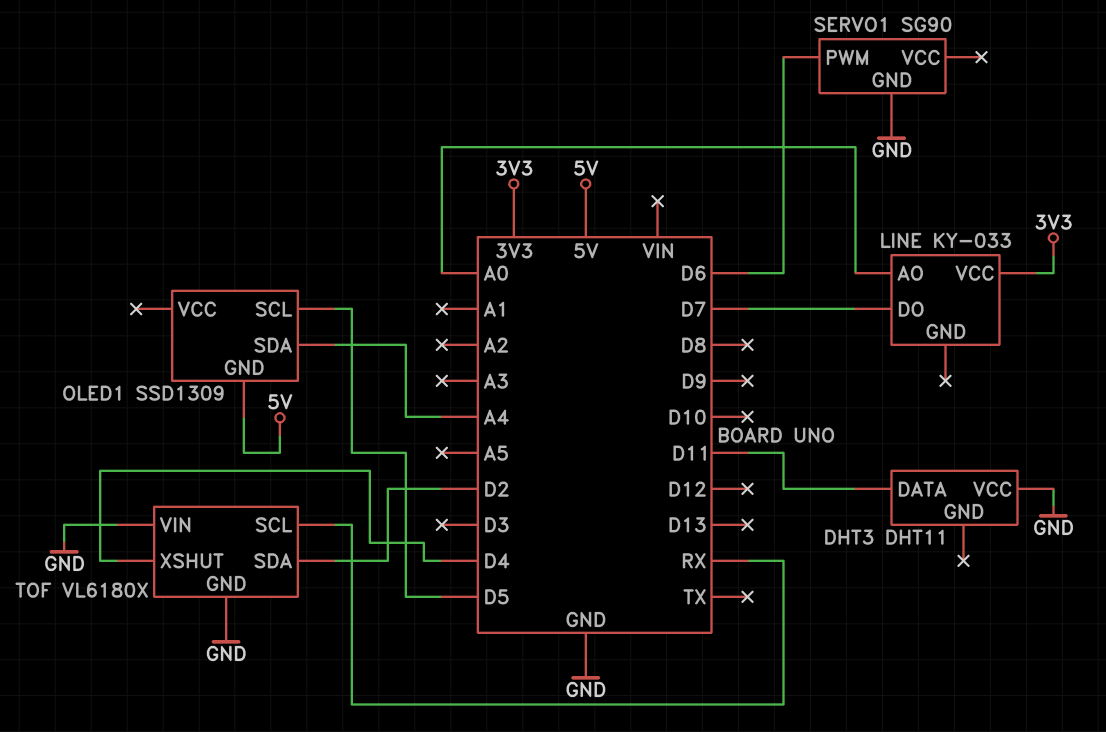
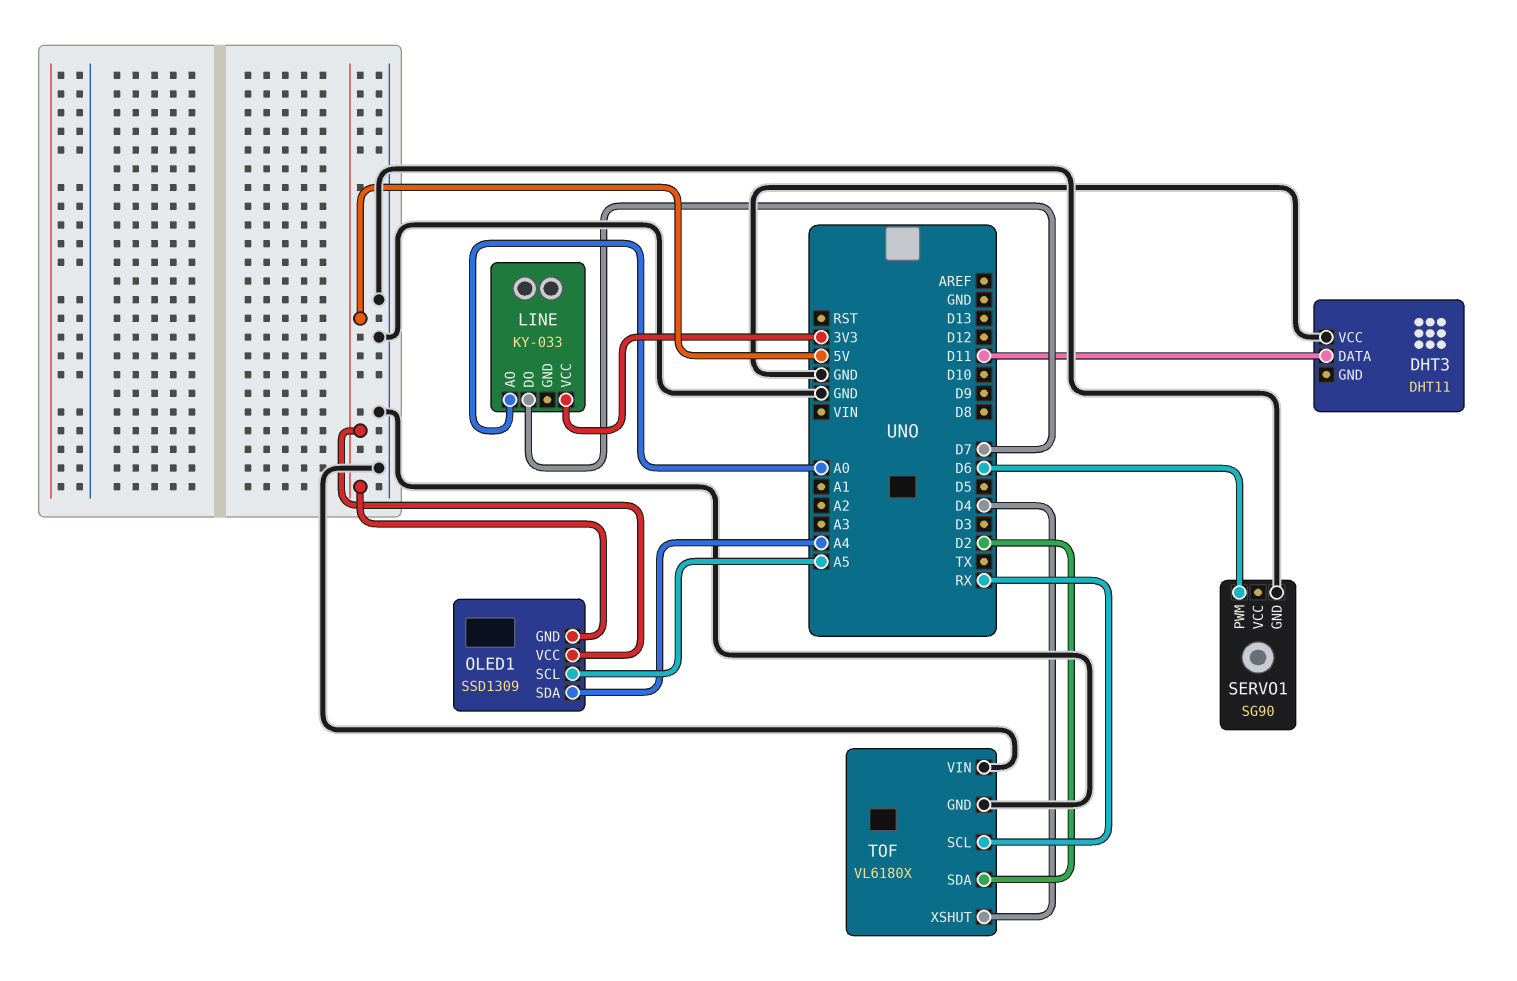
OLED1 pin SCL: D5 -> A5
OLED1 pin VCC: none -> 5V

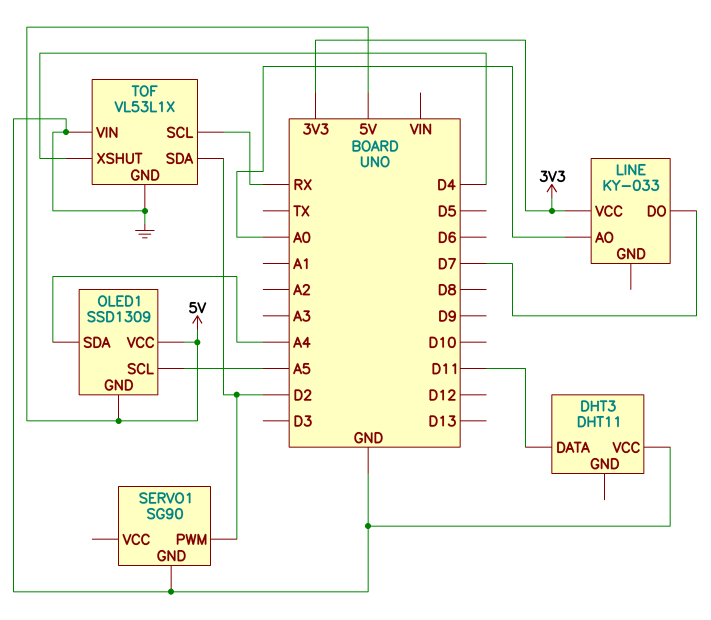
SERVO1 pin PWM: D6 -> D2
TOF: VL6180X -> VL53L1X

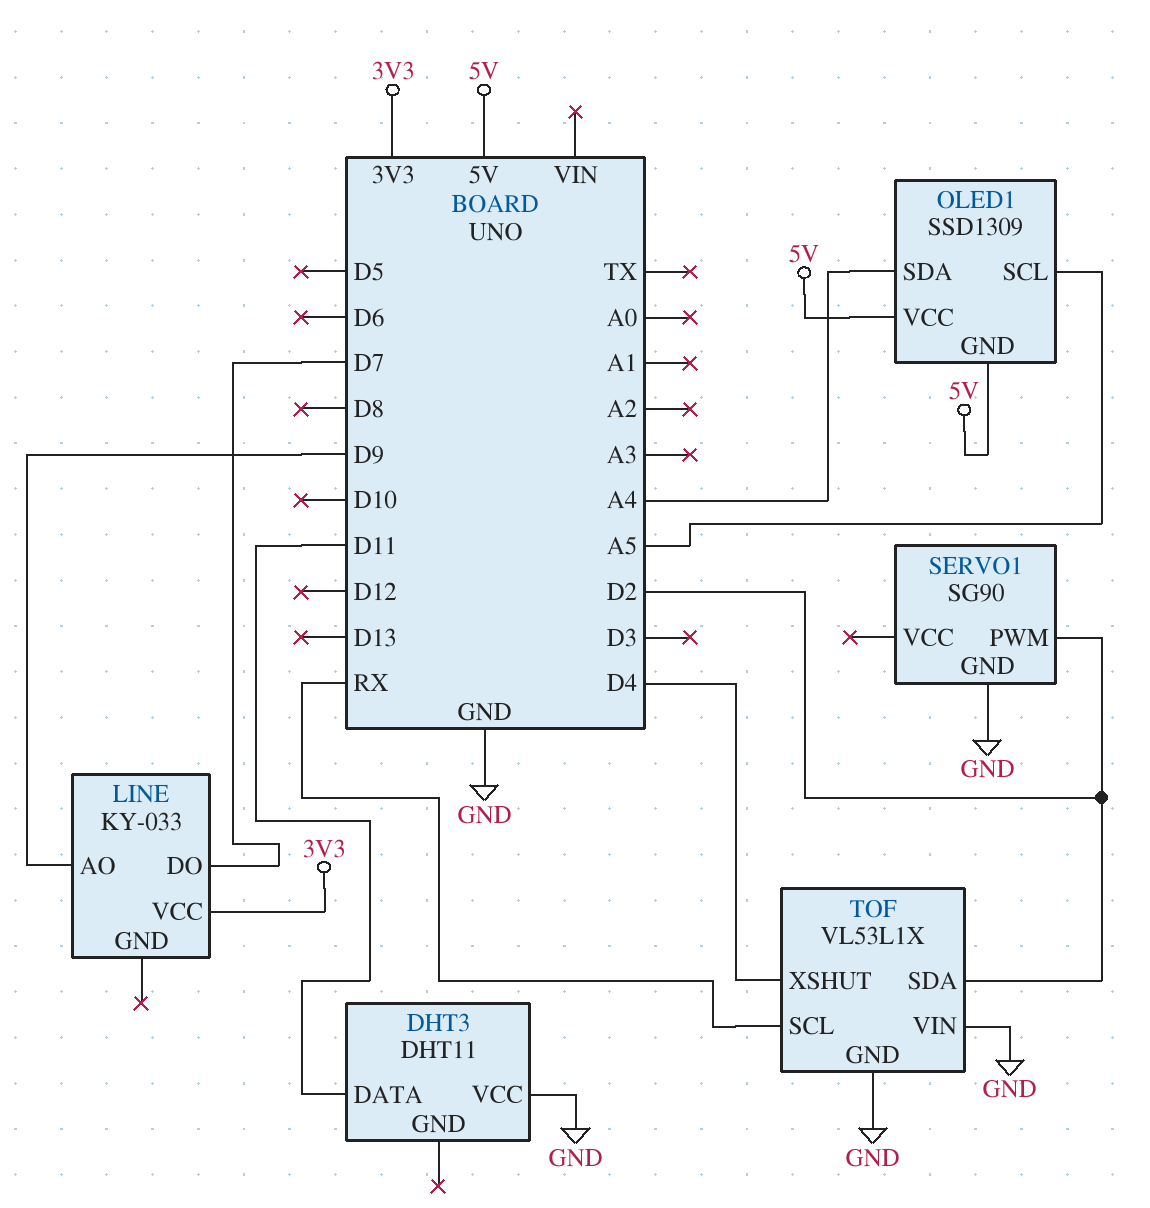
LINE pin AO: A0 -> D9

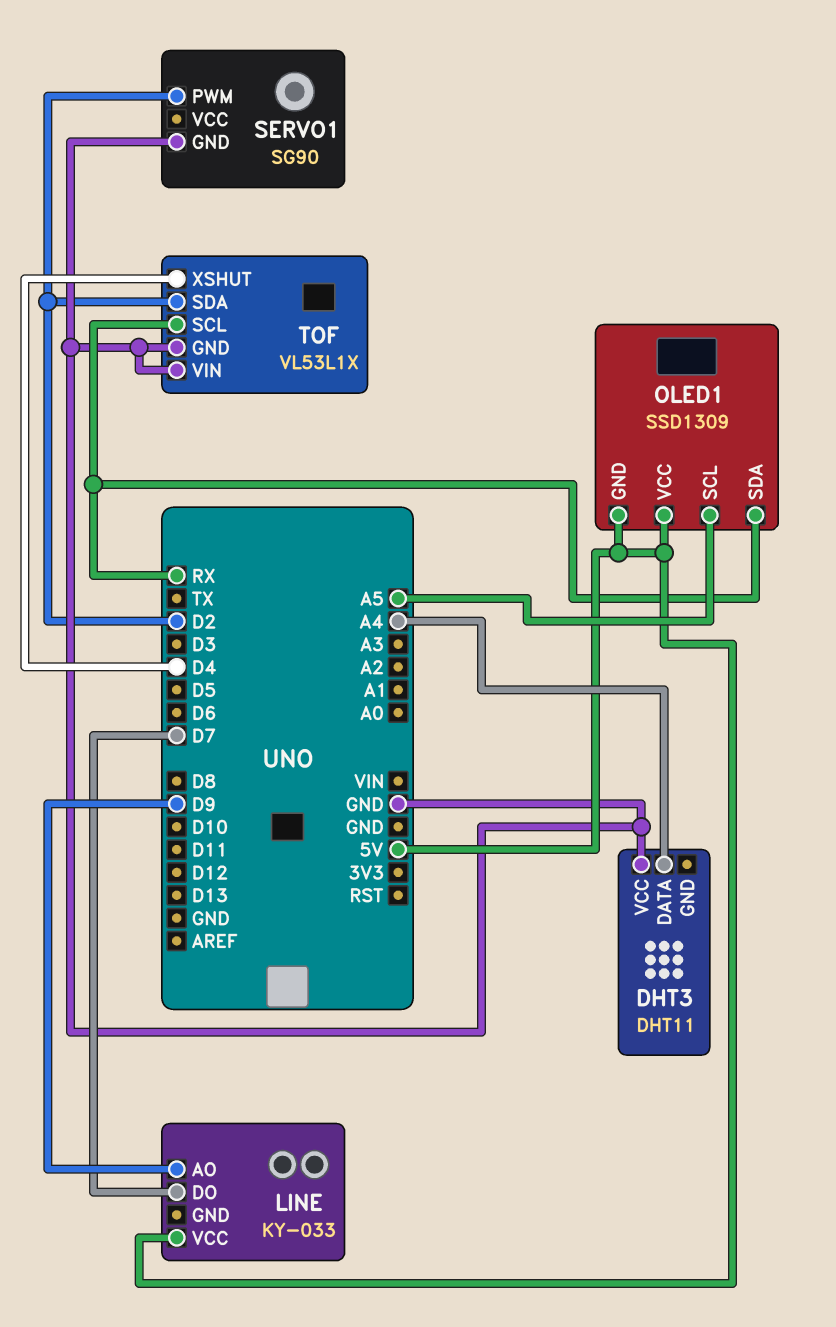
DHT3 pin DATA: D11 -> A4
LINE pin VCC: 3V3 -> 5V
OLED1 pin SDA: A4 -> RX

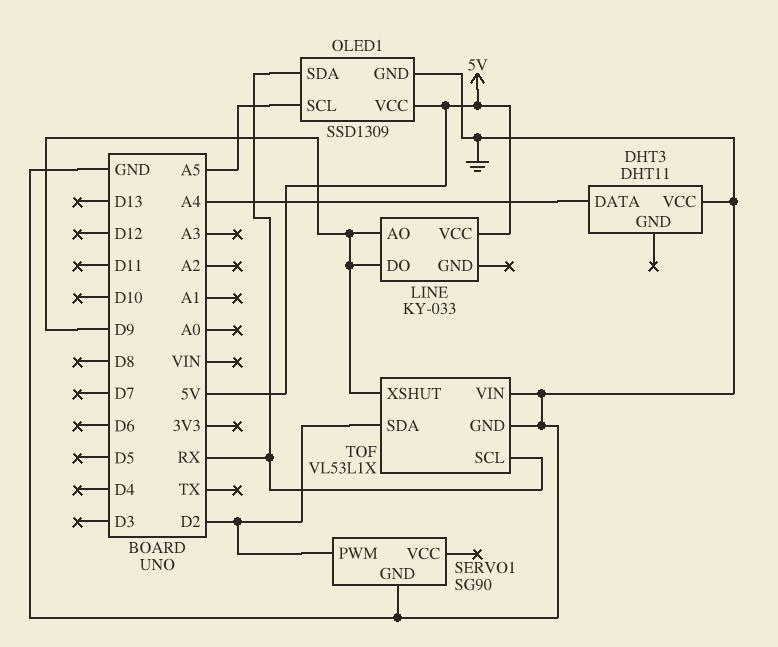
LINE pin DO: D7 -> D9
OLED1 pin GND: 5V -> GND
TOF pin XSHUT: D4 -> D9

